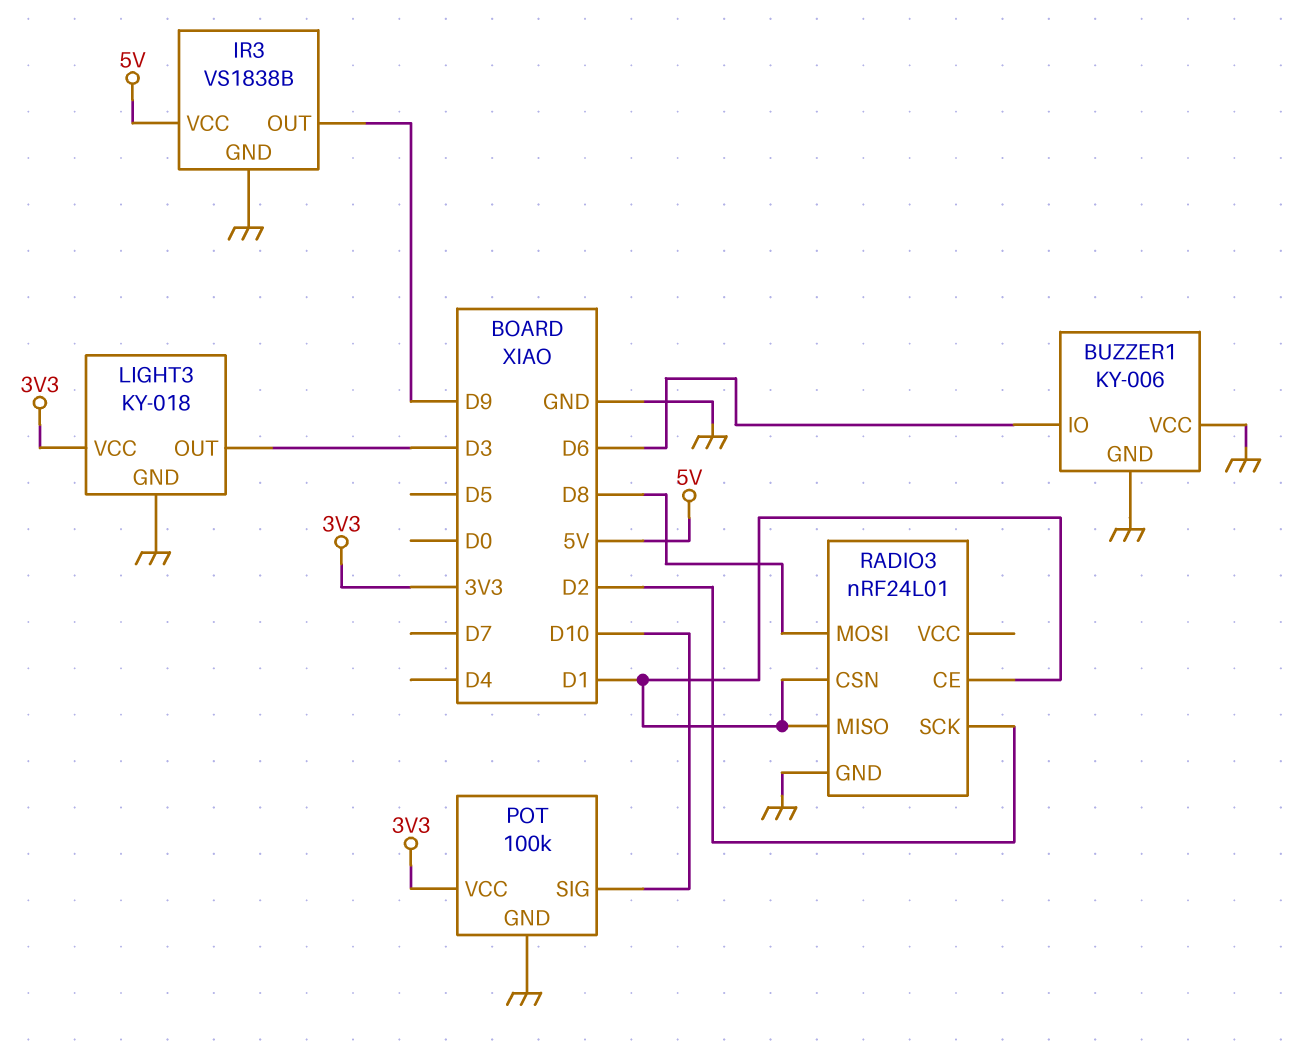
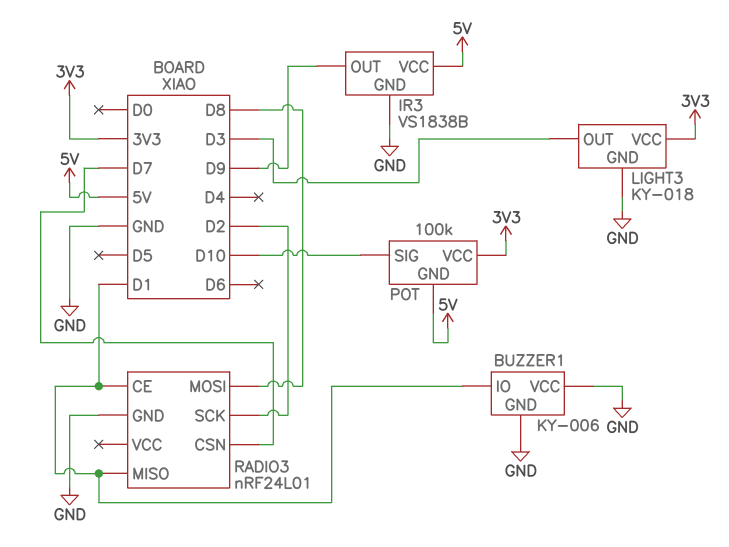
BUZZER1 pin IO: D6 -> D1
POT pin GND: GND -> 5V
RADIO3 pin CSN: D1 -> D7

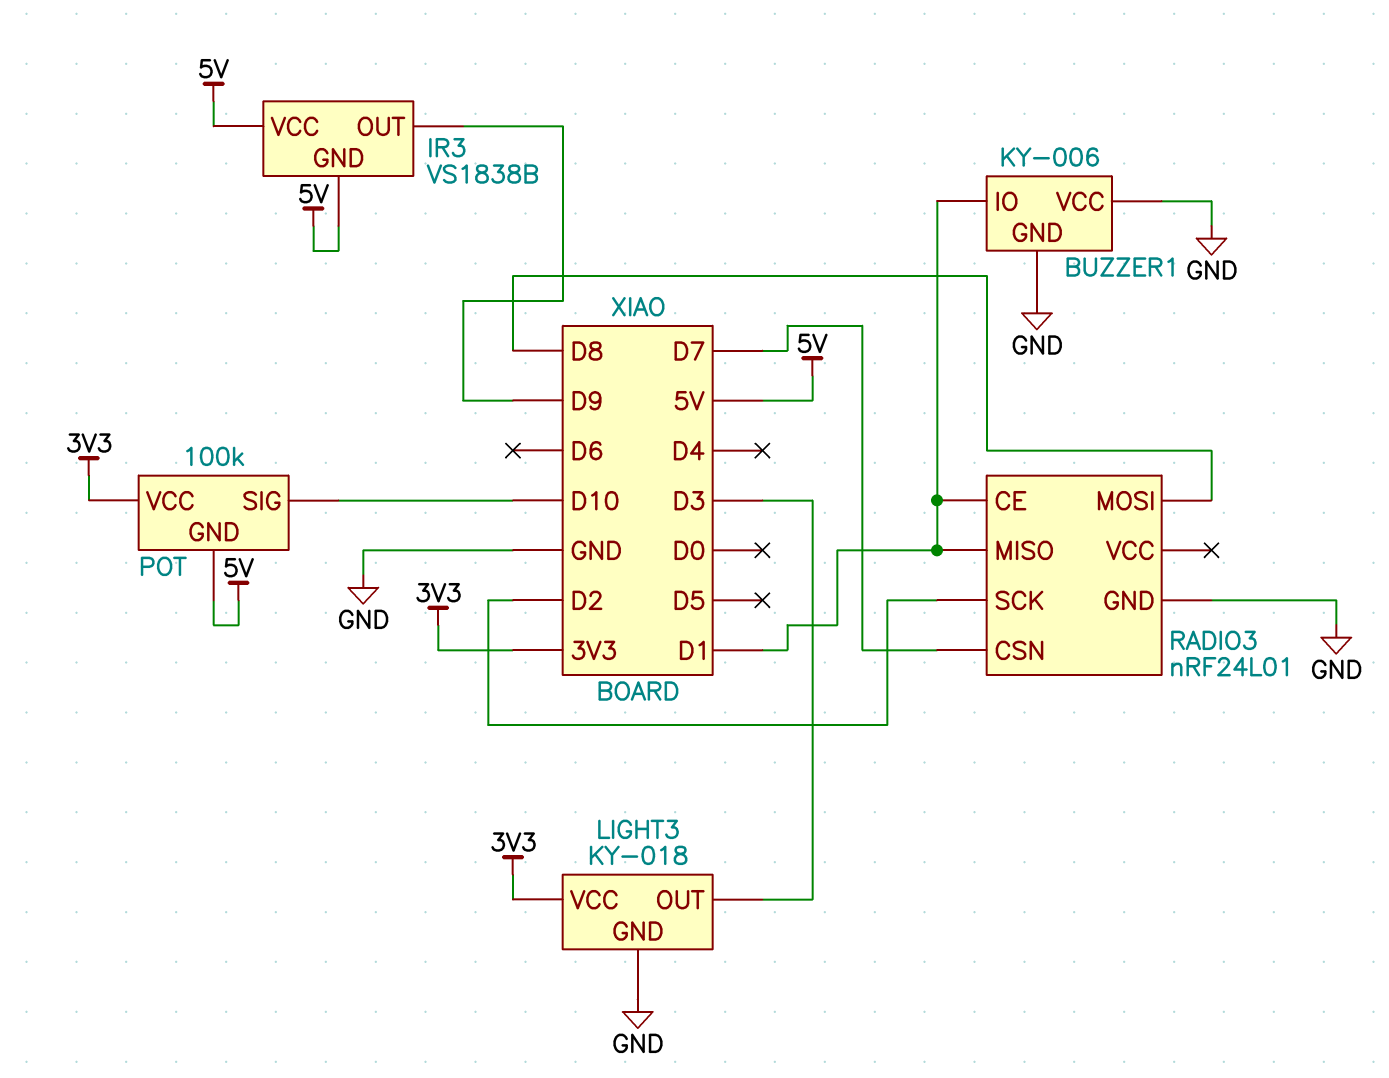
IR3 pin GND: GND -> 5V

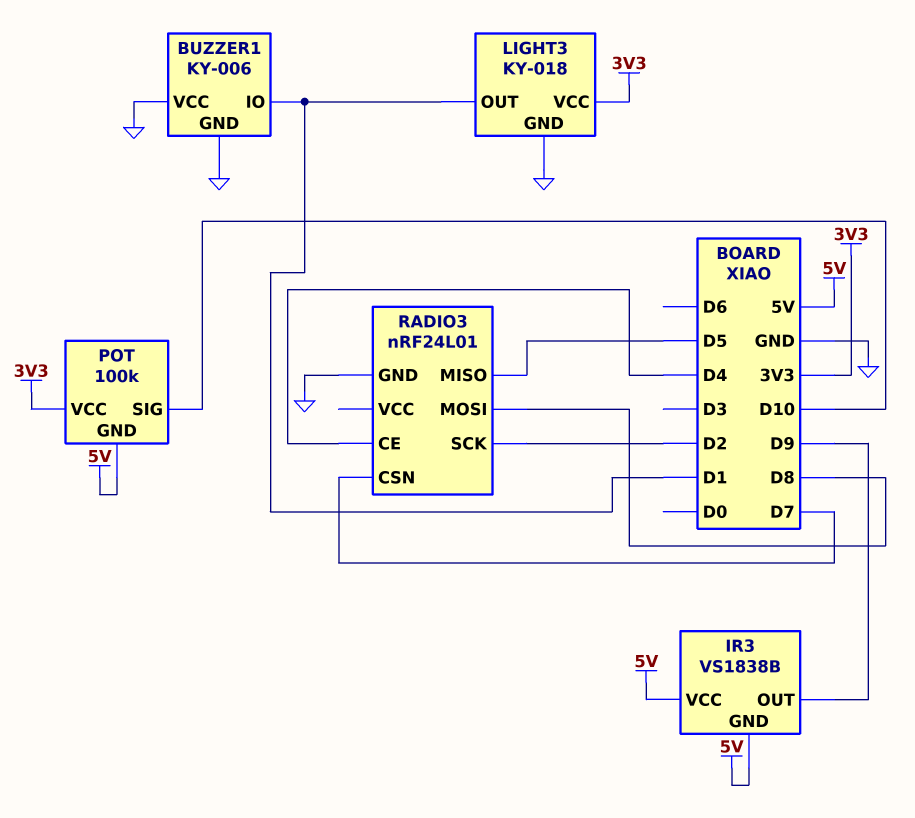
LIGHT3 pin OUT: D3 -> D1
RADIO3 pin CE: D1 -> D4
RADIO3 pin MISO: D1 -> D5

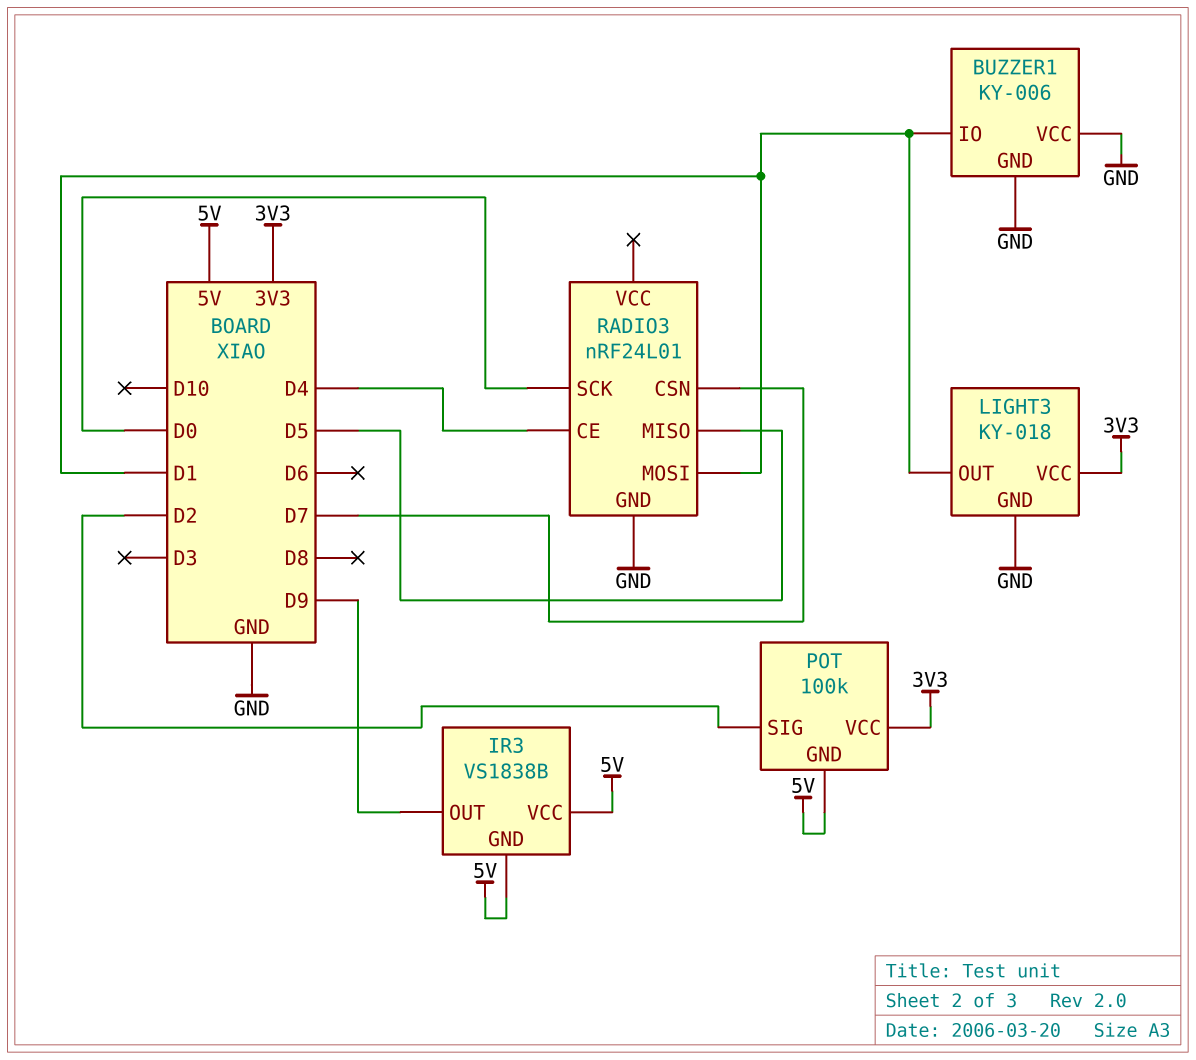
POT pin SIG: D10 -> D2
RADIO3 pin MOSI: D8 -> D1
RADIO3 pin SCK: D2 -> D0

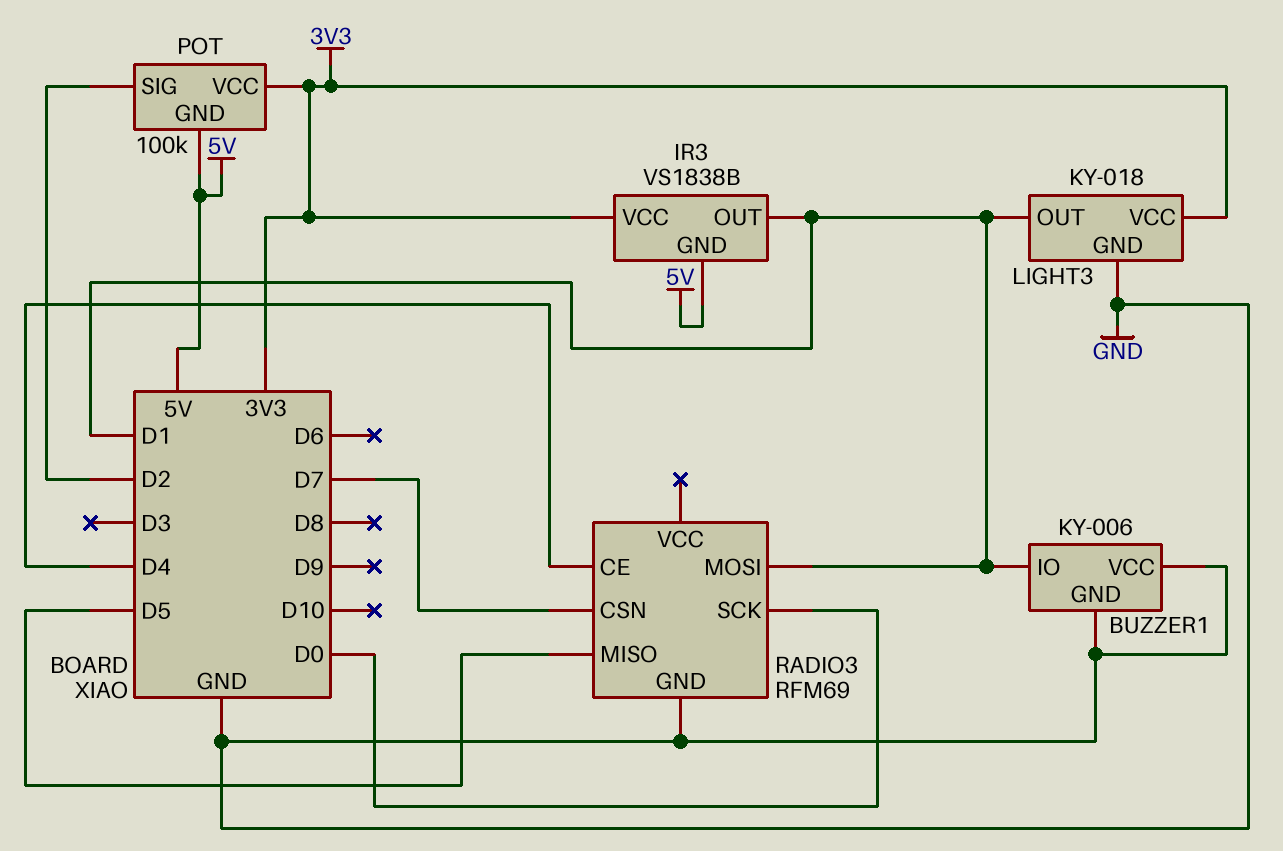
IR3 pin OUT: D9 -> D1
IR3 pin VCC: 5V -> 3V3
RADIO3: nRF24L01 -> RFM69

